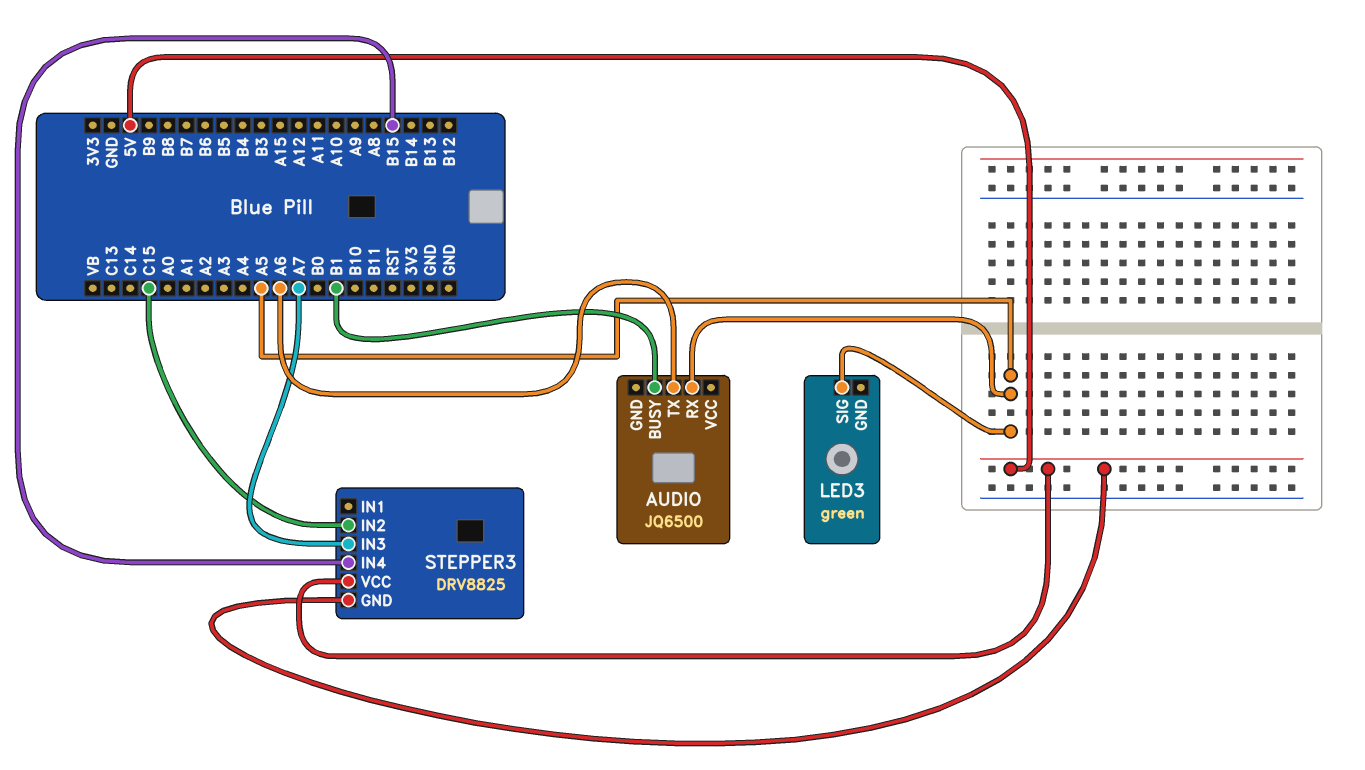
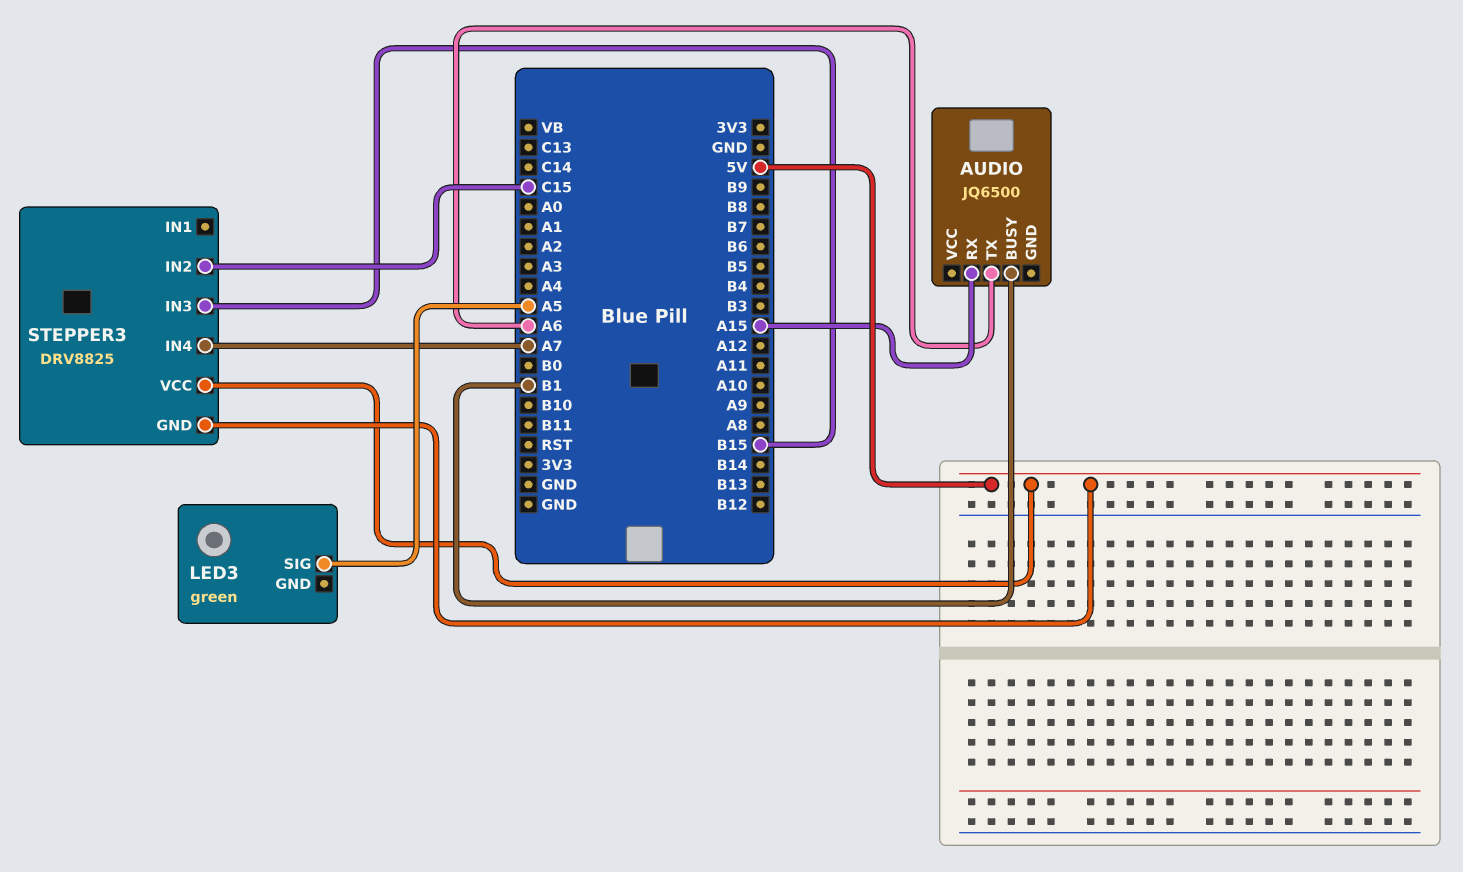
AUDIO pin RX: A5 -> A15
STEPPER3 pin IN3: A7 -> B15
STEPPER3 pin IN4: B15 -> A7

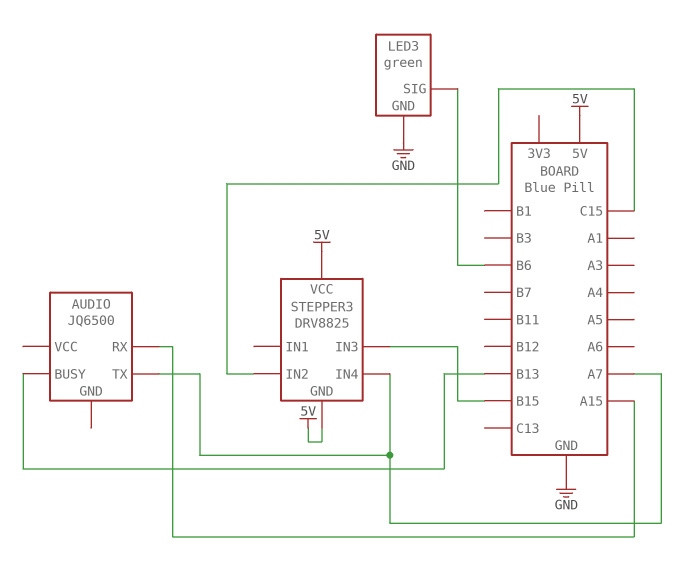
AUDIO pin BUSY: B1 -> B13
AUDIO pin TX: A6 -> A7
LED3 pin GND: none -> GND
LED3 pin SIG: A5 -> B6

